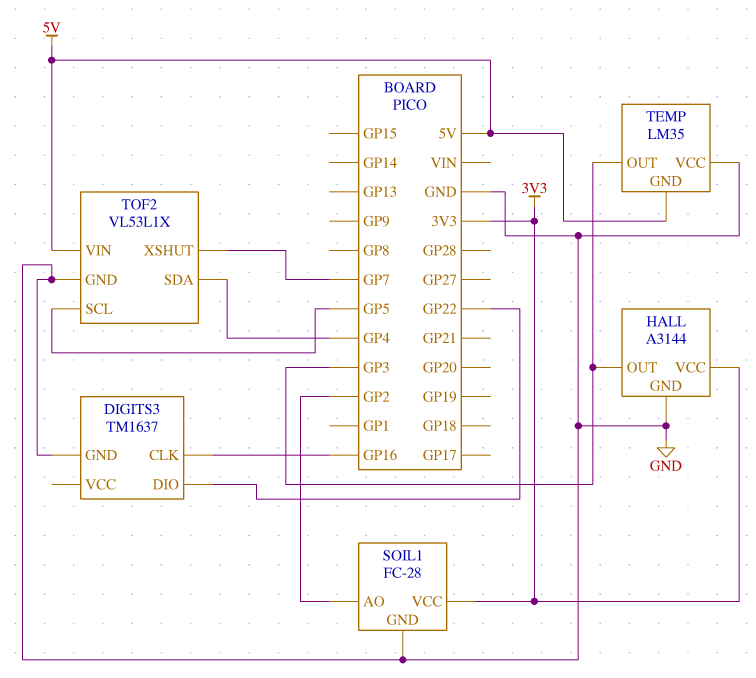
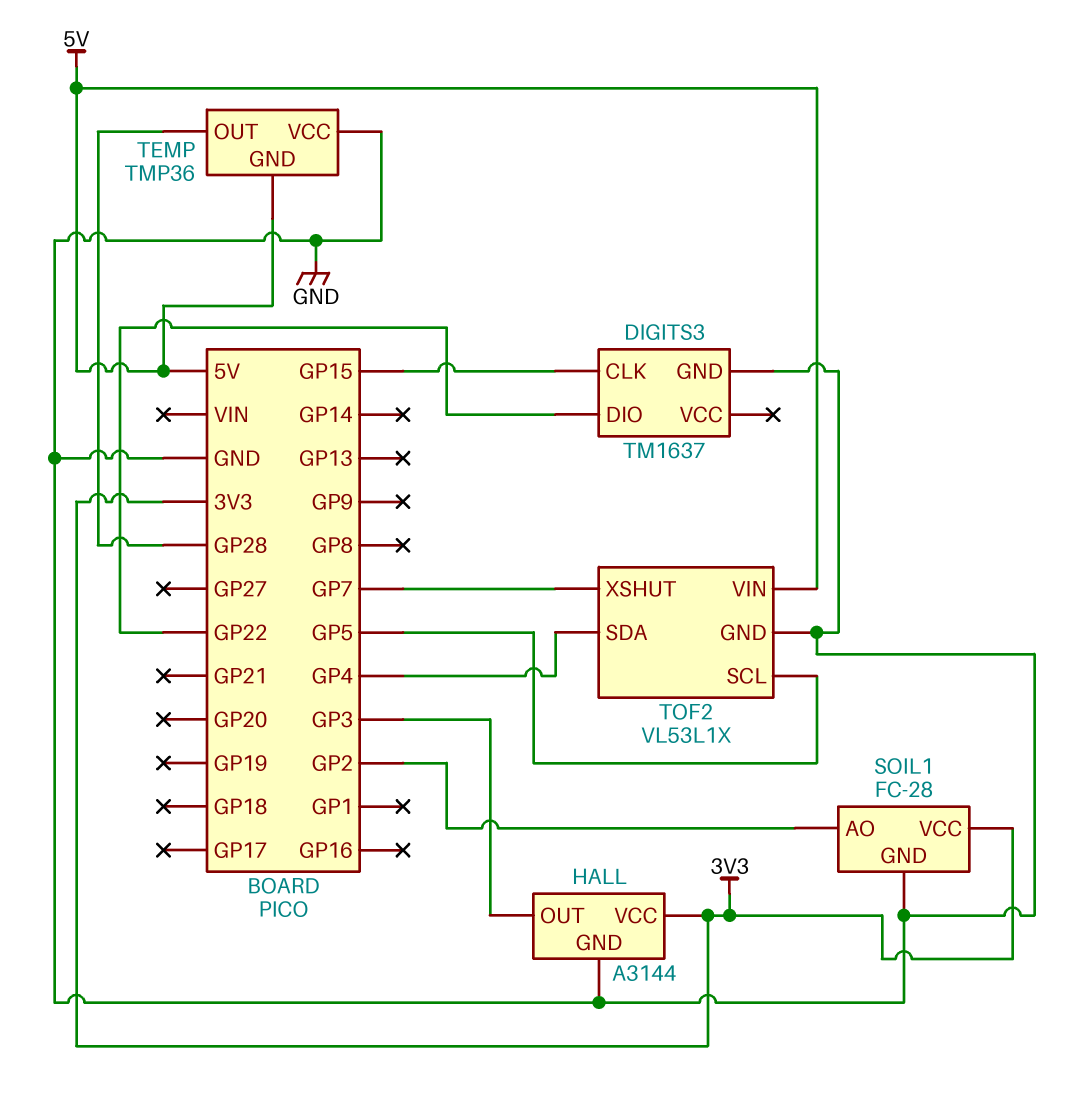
DIGITS3 pin CLK: GP16 -> GP15
TEMP: LM35 -> TMP36
TEMP pin OUT: GP3 -> GP28

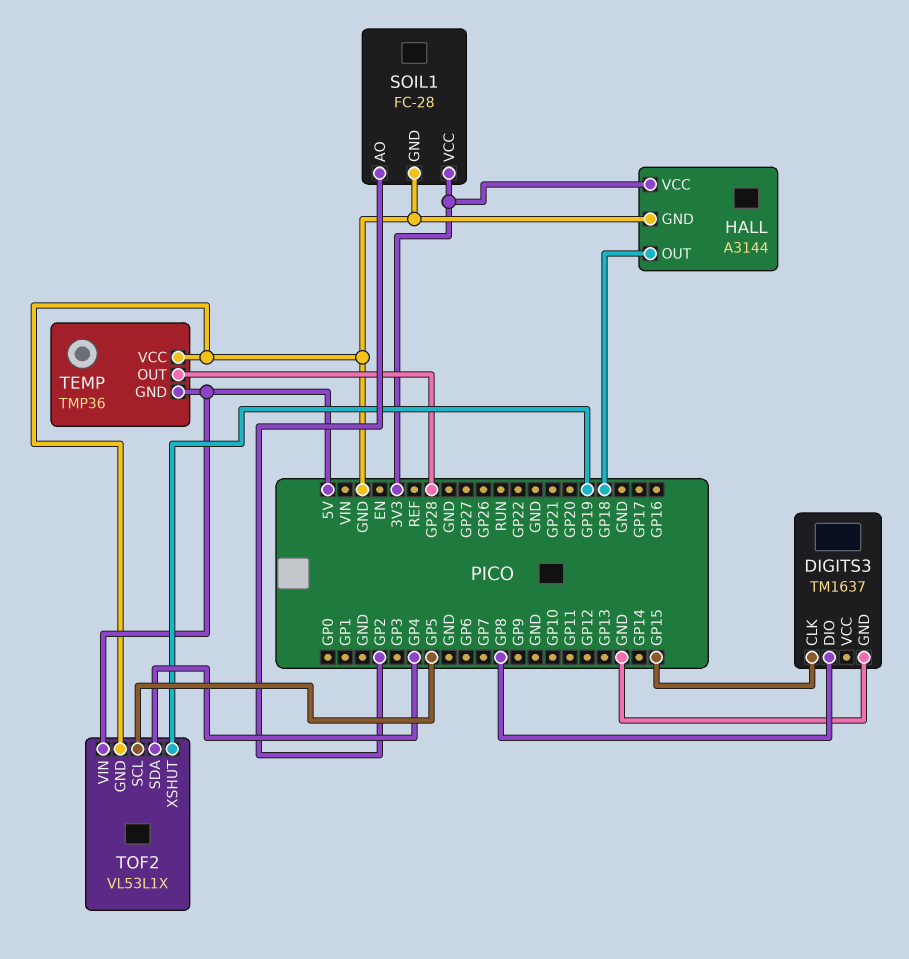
DIGITS3 pin DIO: GP22 -> GP8
HALL pin OUT: GP3 -> GP18
TOF2 pin XSHUT: GP7 -> GP19

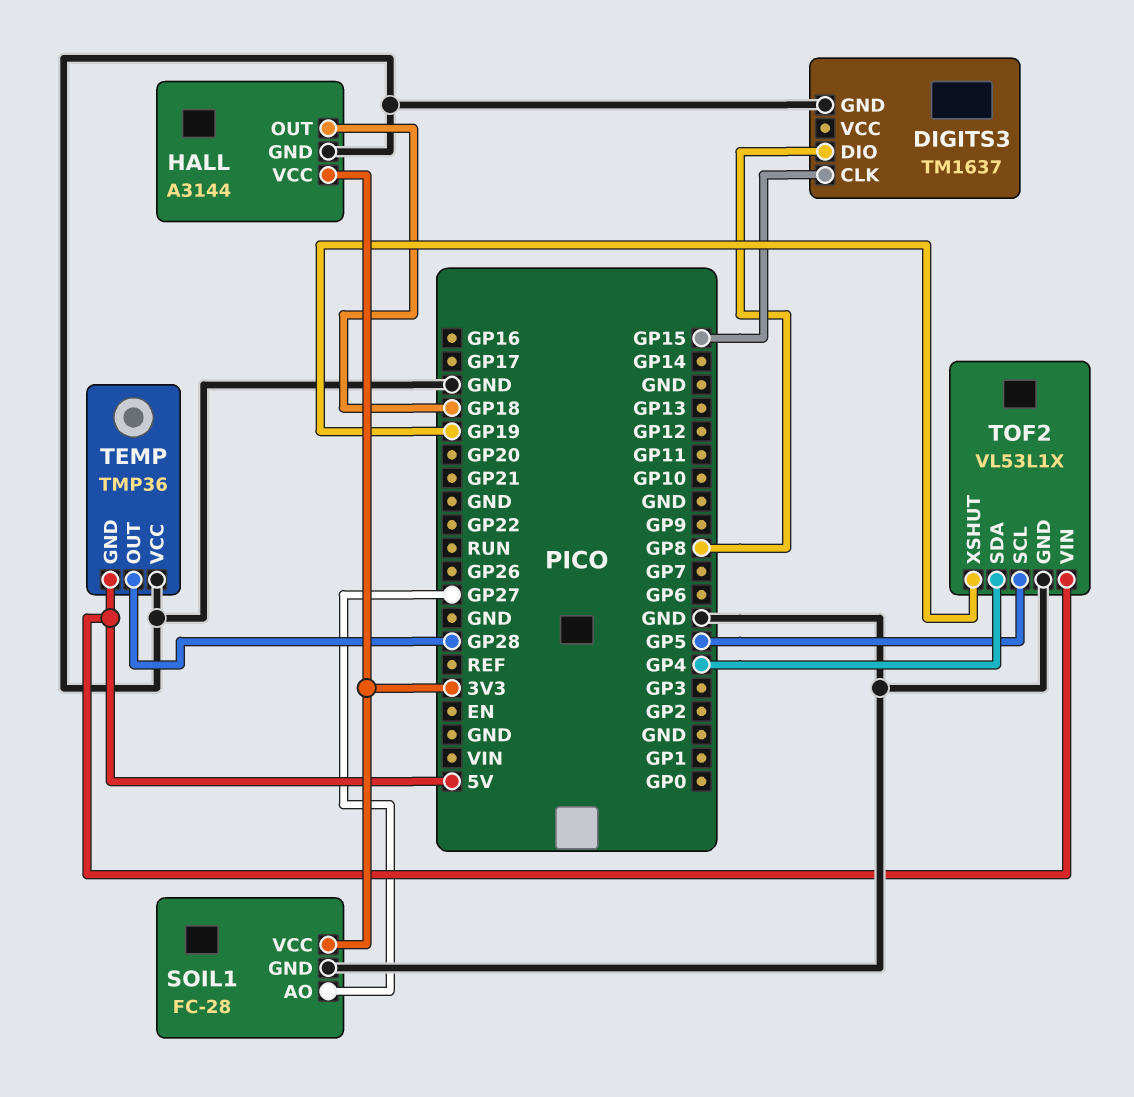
SOIL1 pin AO: GP2 -> GP27

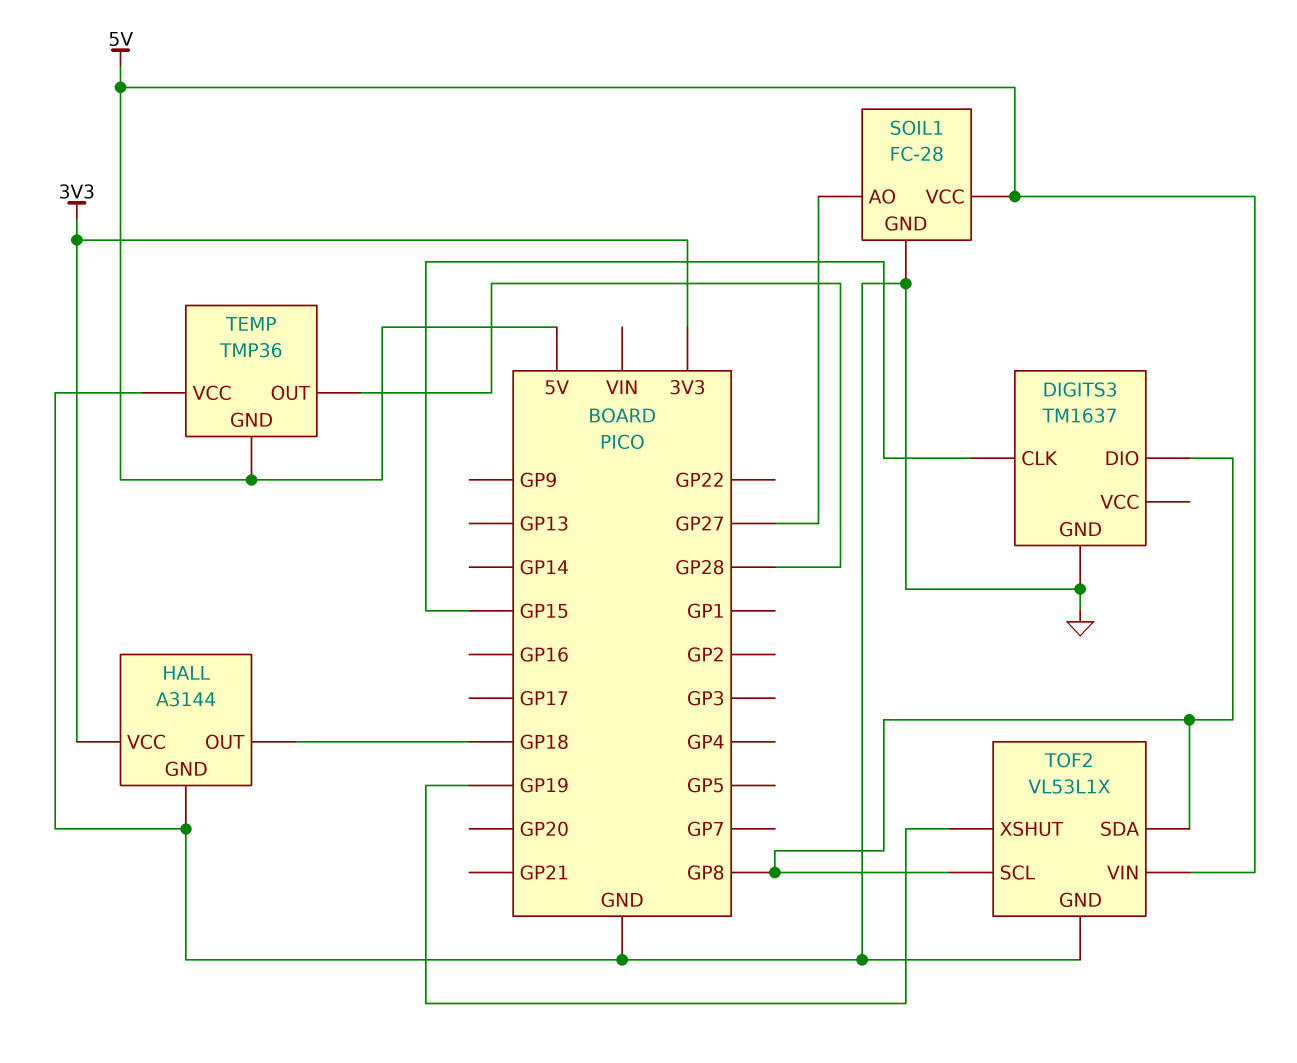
SOIL1 pin VCC: 3V3 -> 5V
TOF2 pin SCL: GP5 -> GP8
TOF2 pin SDA: GP4 -> GP8

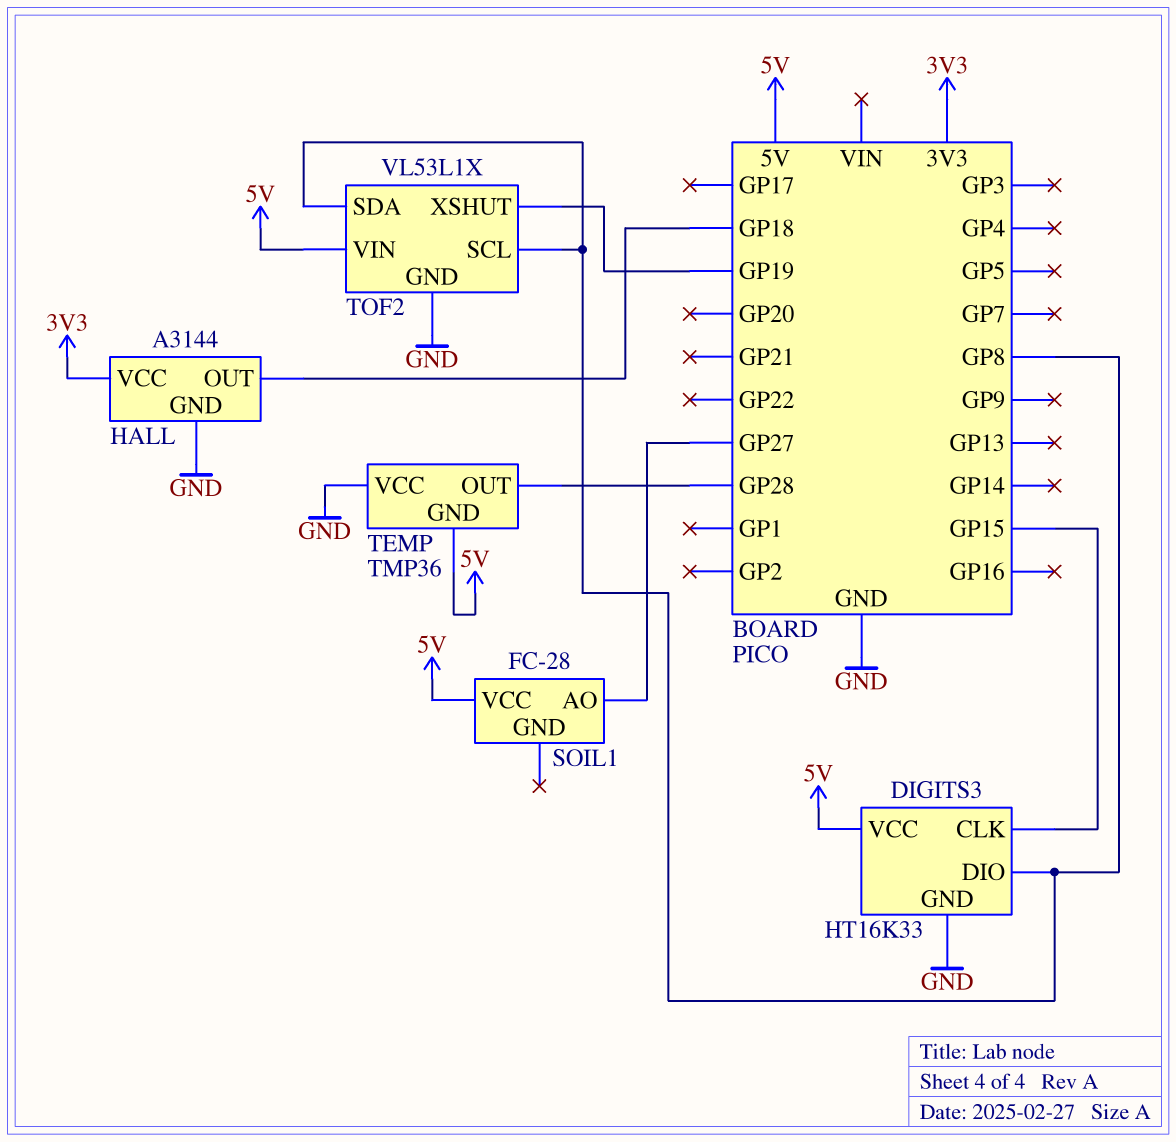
DIGITS3: TM1637 -> HT16K33
DIGITS3 pin VCC: none -> 5V
SOIL1 pin GND: GND -> none

